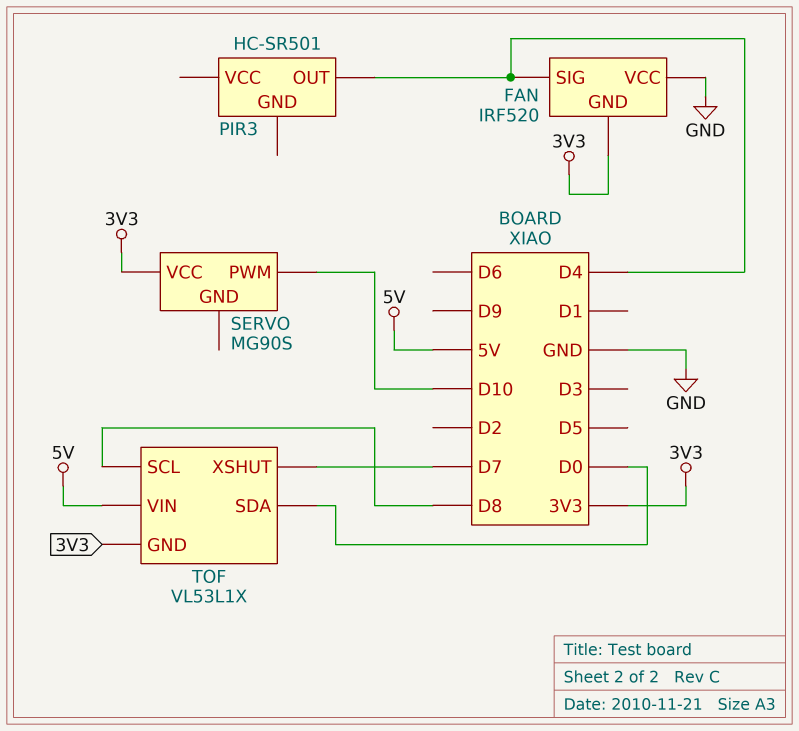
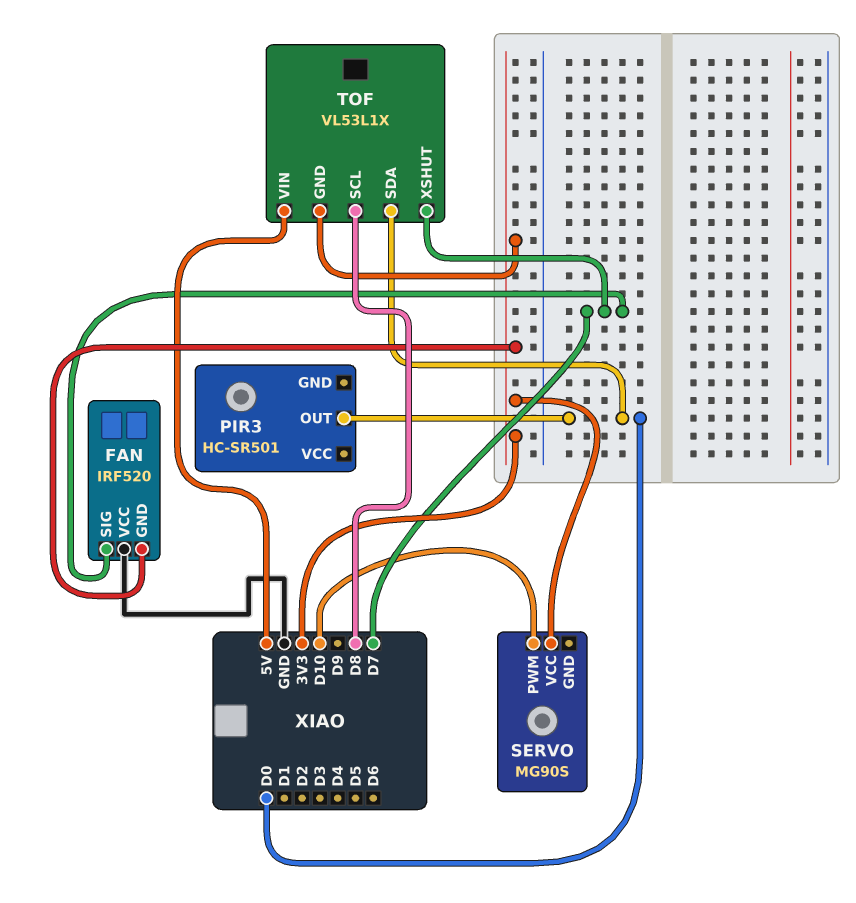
FAN pin SIG: D4 -> D7
PIR3 pin OUT: D4 -> D0

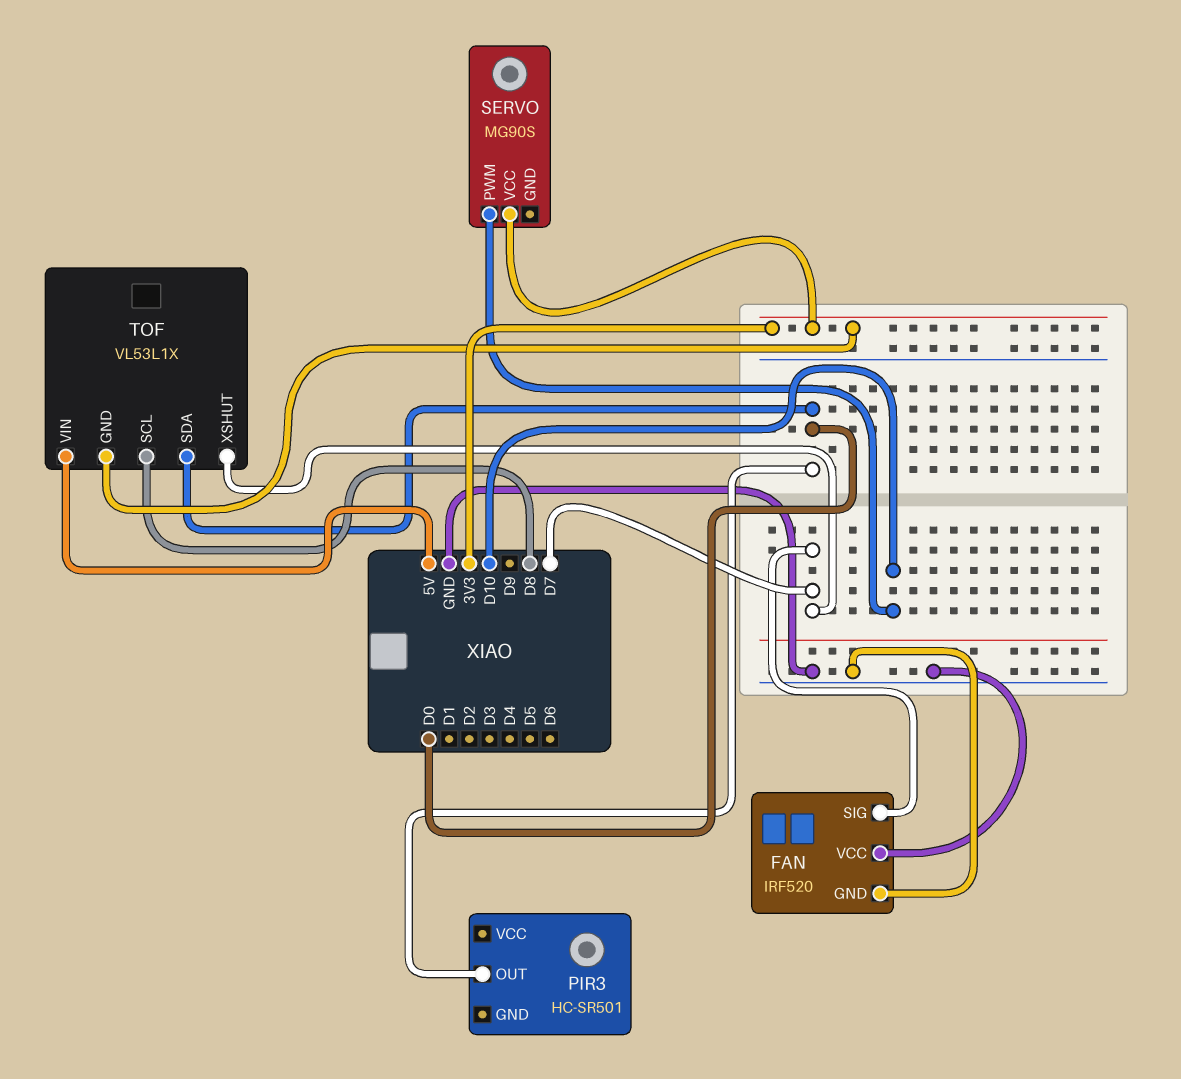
FAN pin GND: 3V3 -> GND

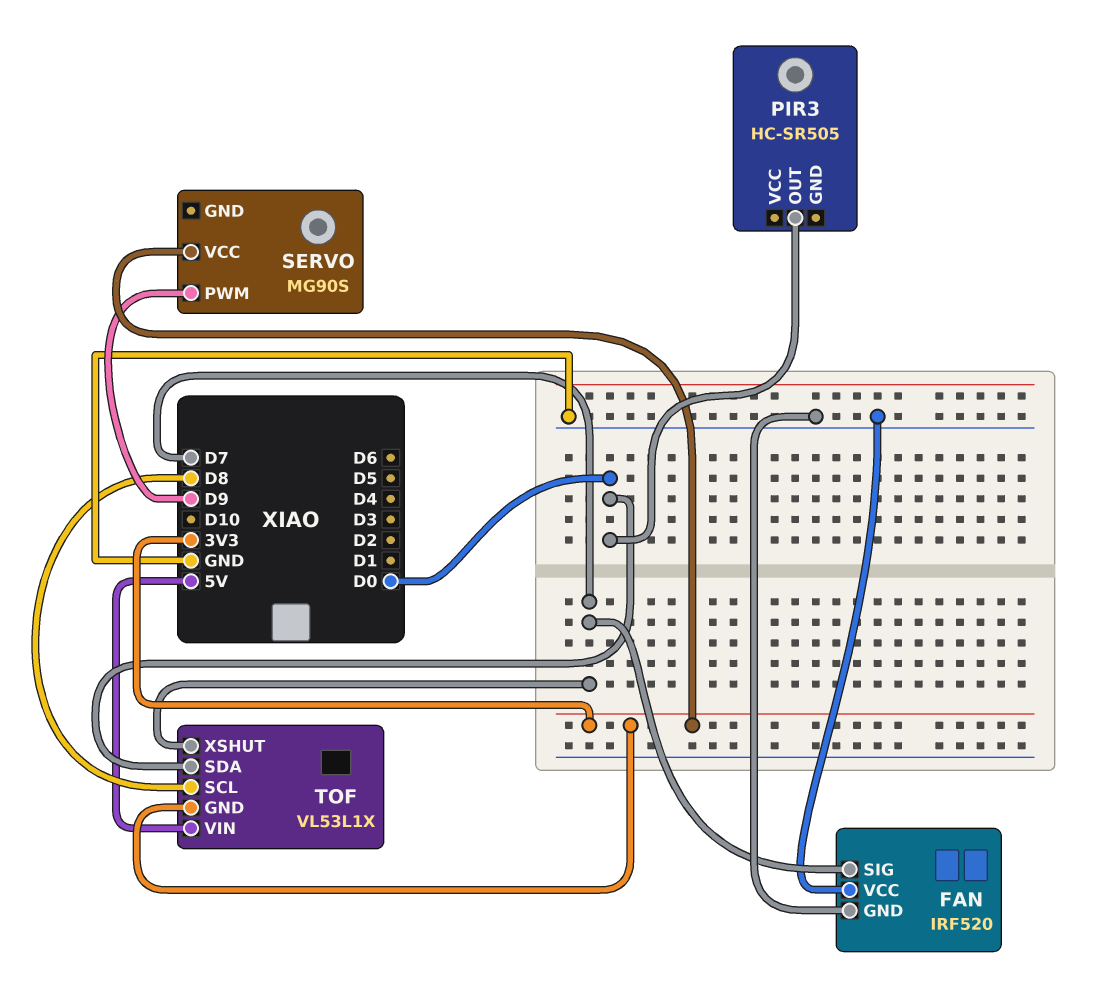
PIR3: HC-SR501 -> HC-SR505
SERVO pin PWM: D10 -> D9

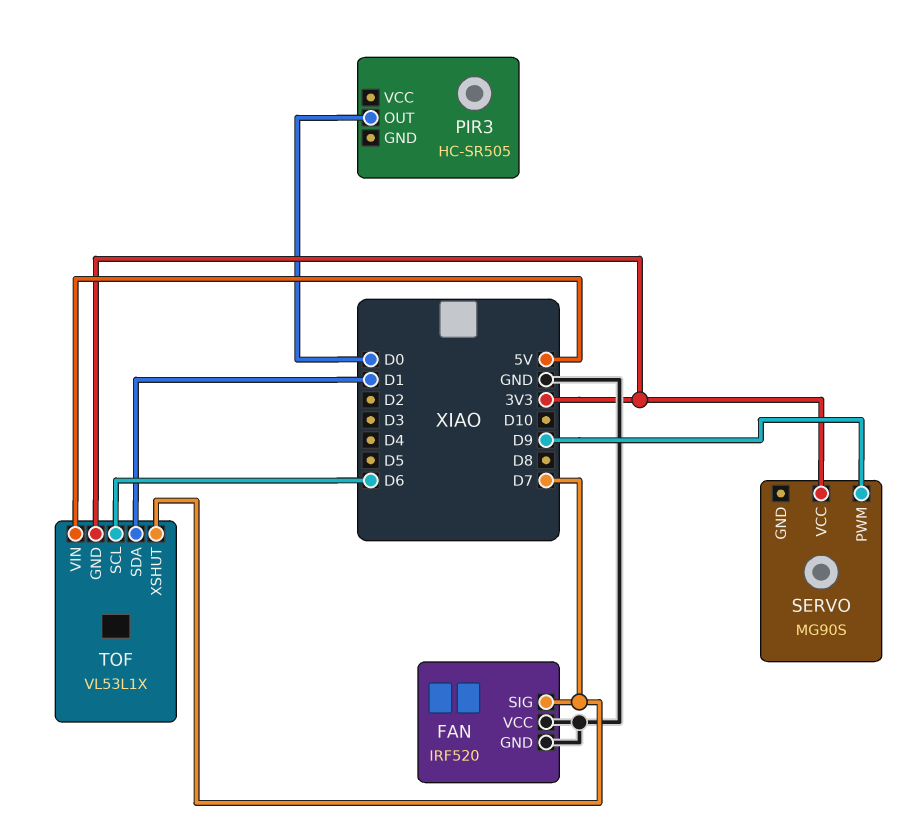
TOF pin SCL: D8 -> D6
TOF pin SDA: D0 -> D1

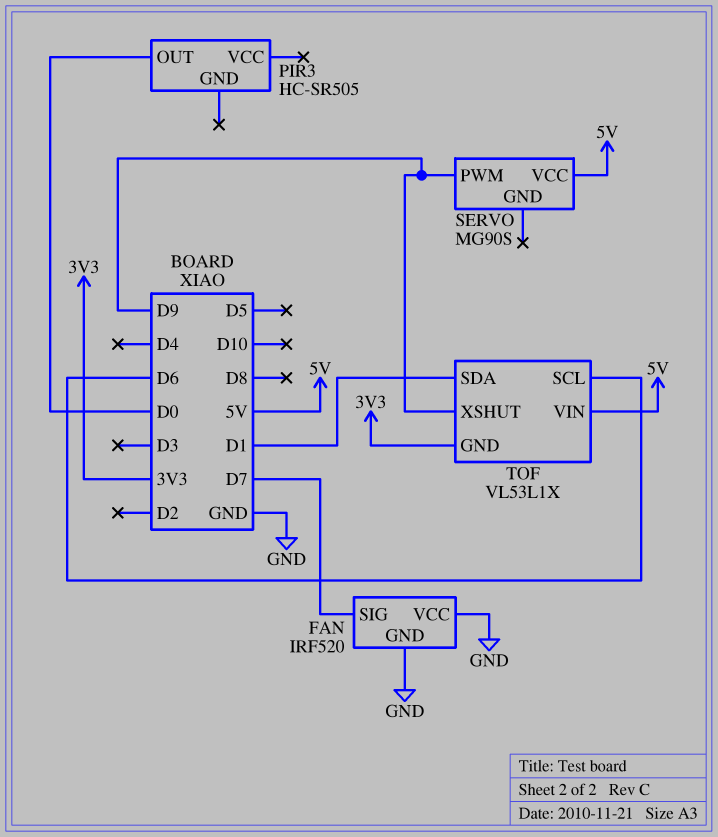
SERVO pin VCC: 3V3 -> 5V
TOF pin XSHUT: D7 -> D9

